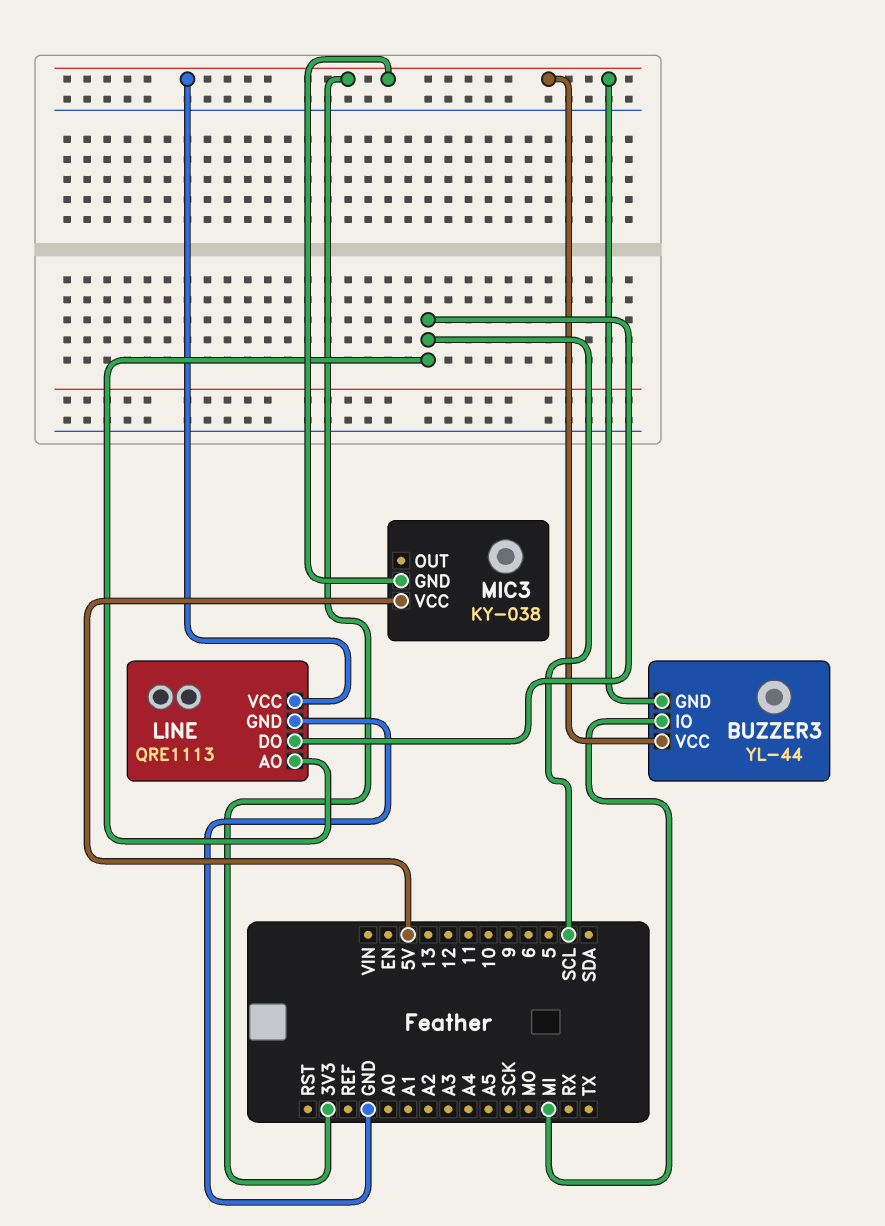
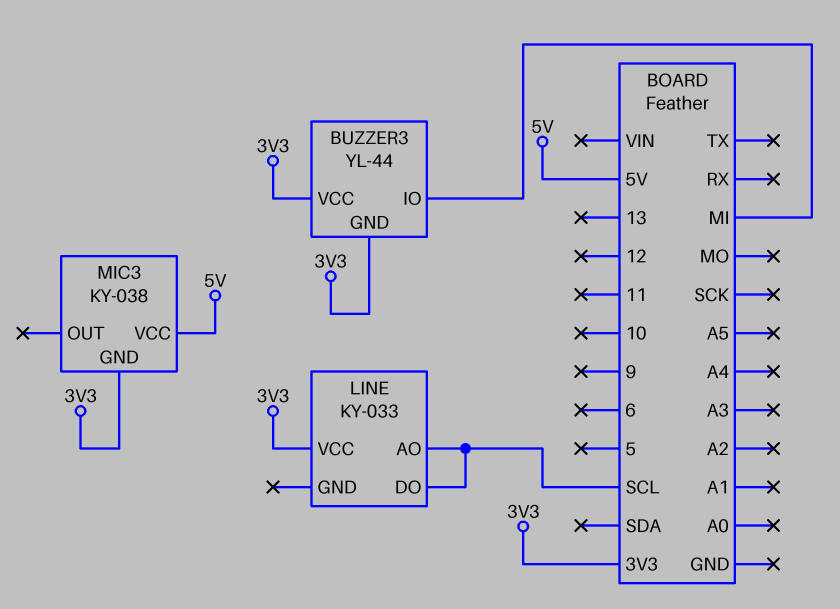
LINE: QRE1113 -> KY-033
LINE pin GND: GND -> none

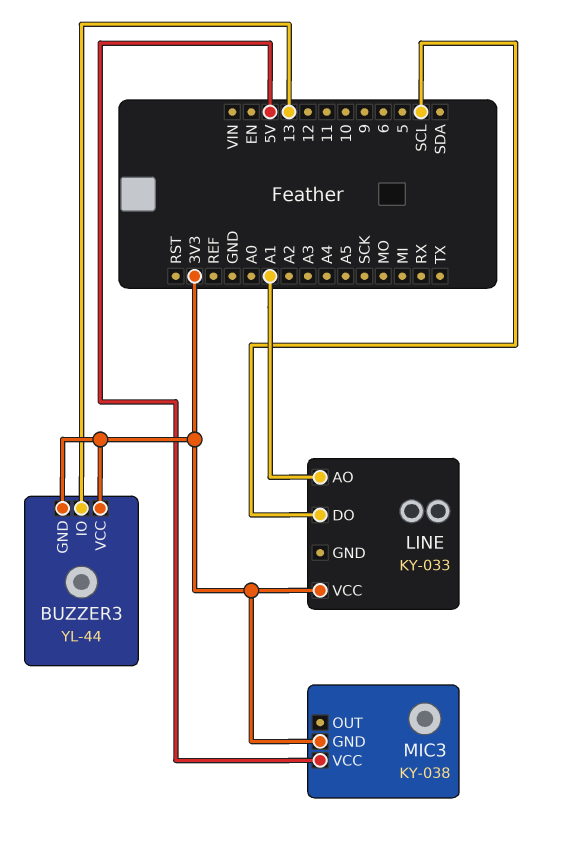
BUZZER3 pin IO: MI -> 13
LINE pin AO: SCL -> A1

